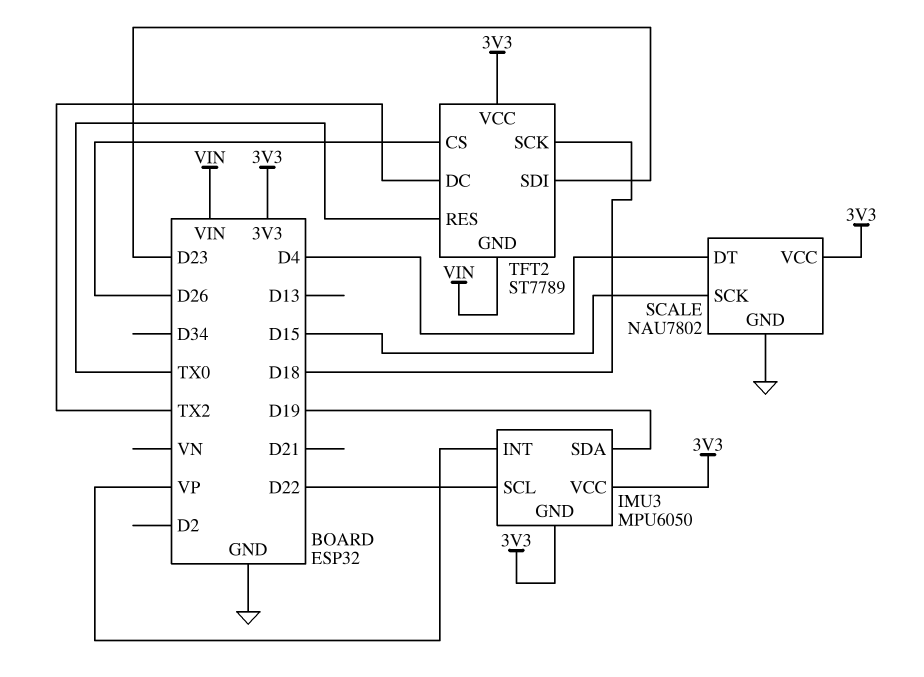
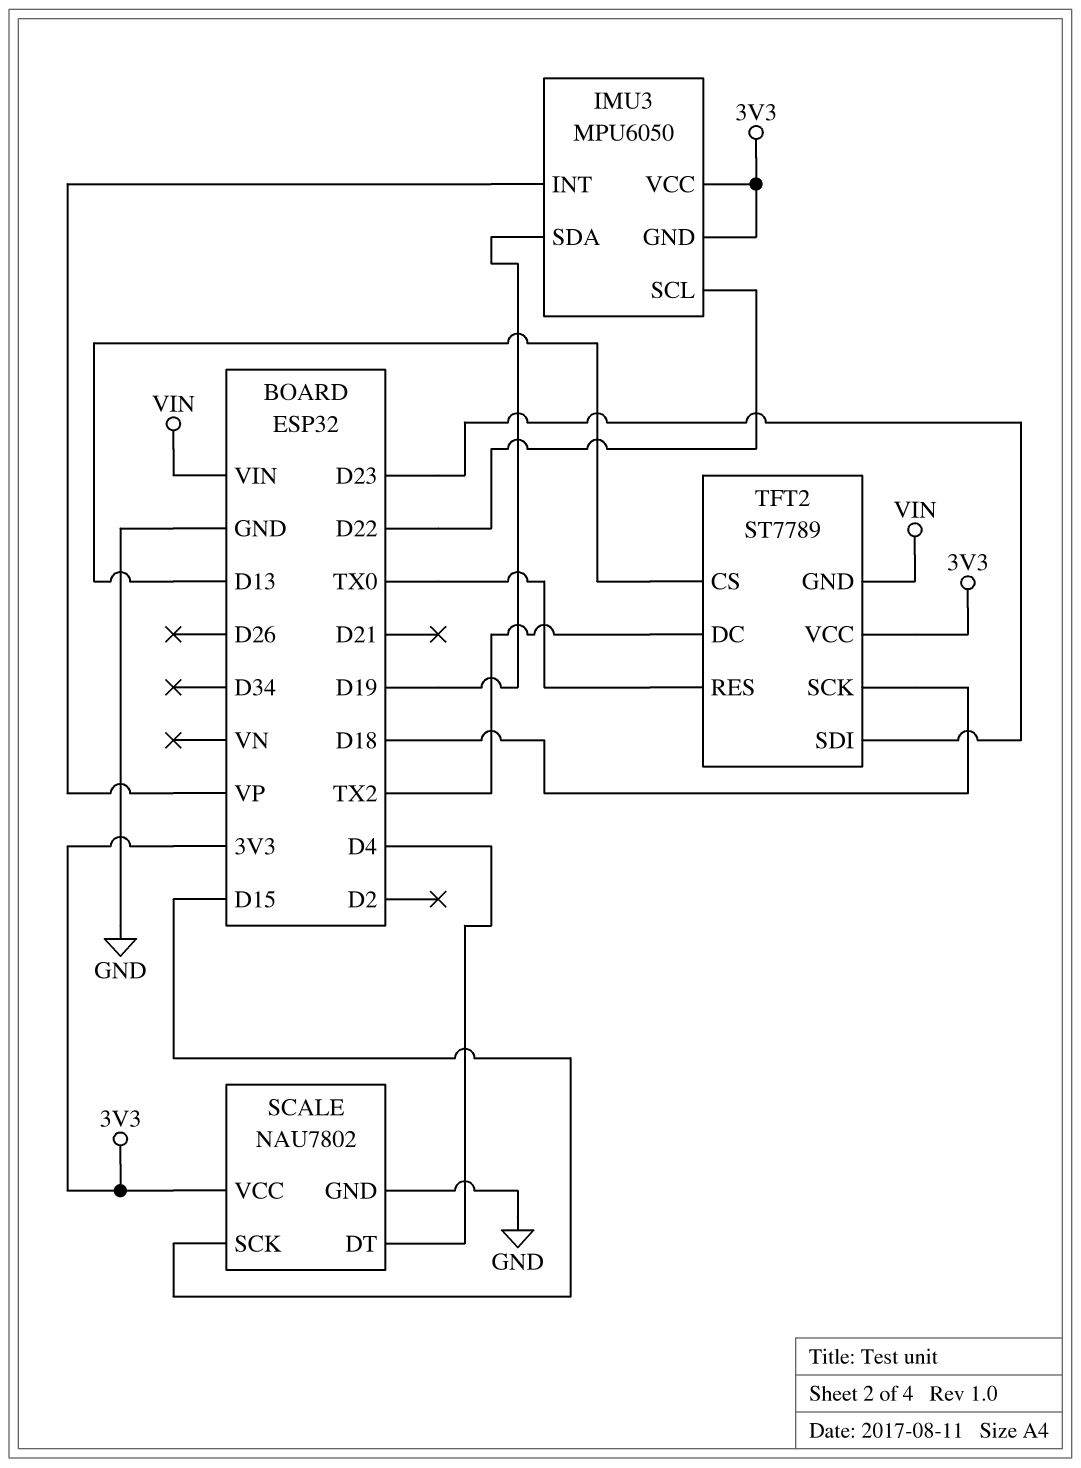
TFT2 pin CS: D26 -> D13

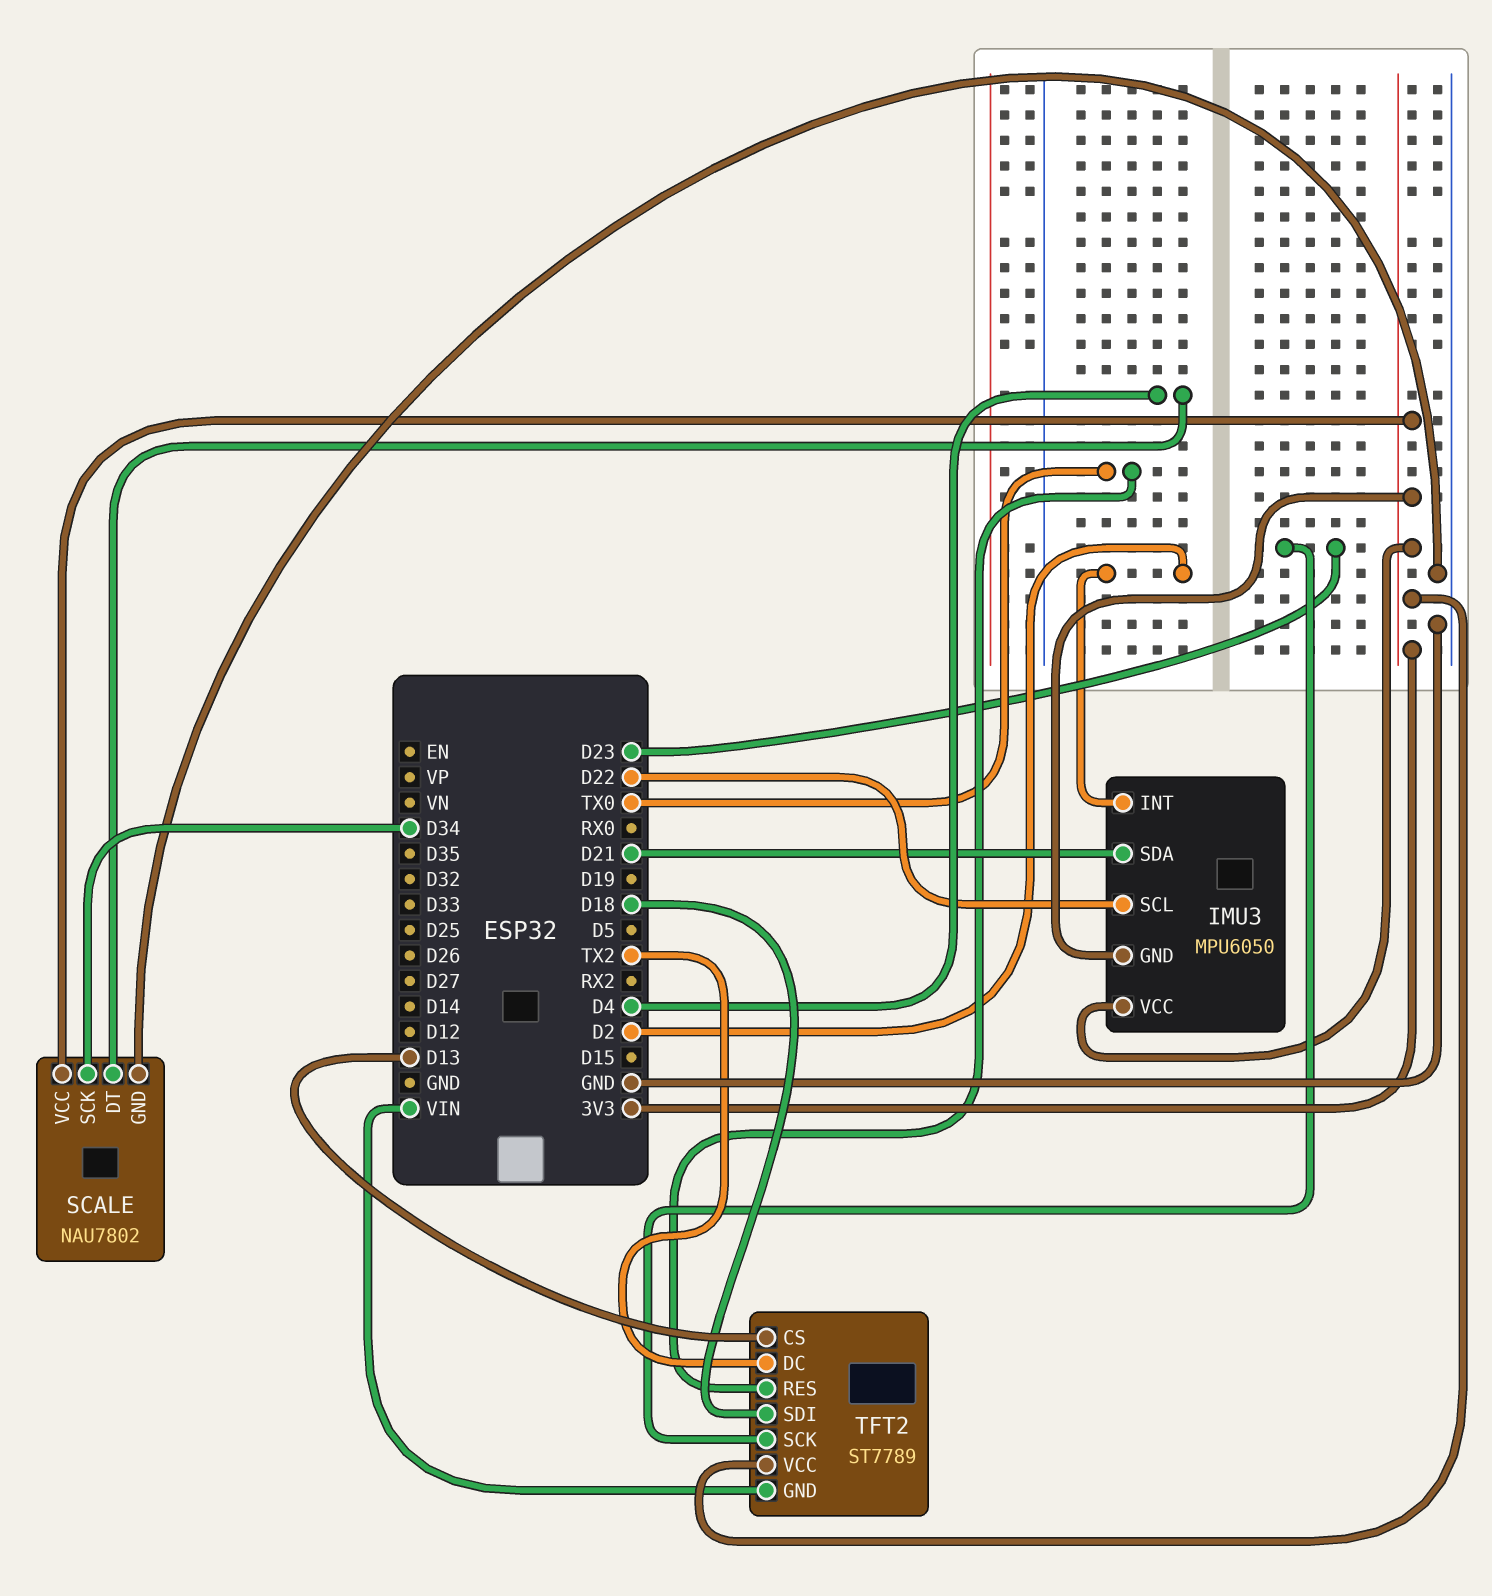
IMU3 pin INT: VP -> D2
IMU3 pin SDA: D19 -> D21
SCALE pin SCK: D15 -> D34
TFT2 pin SCK: D18 -> D23
TFT2 pin SDI: D23 -> D18

